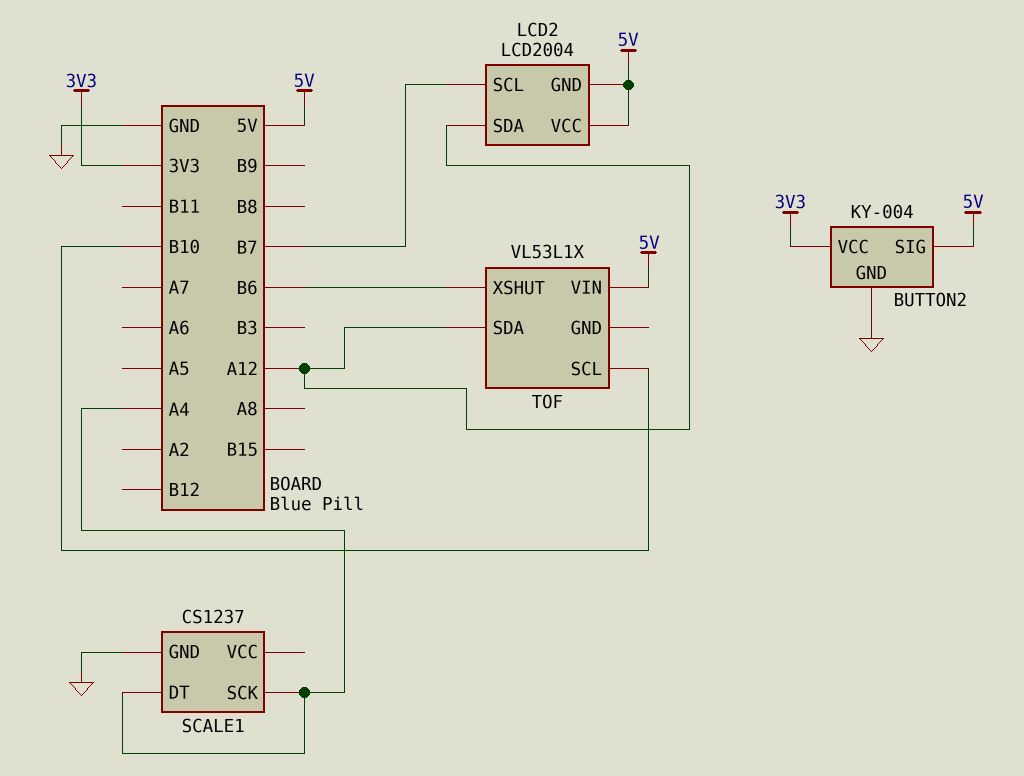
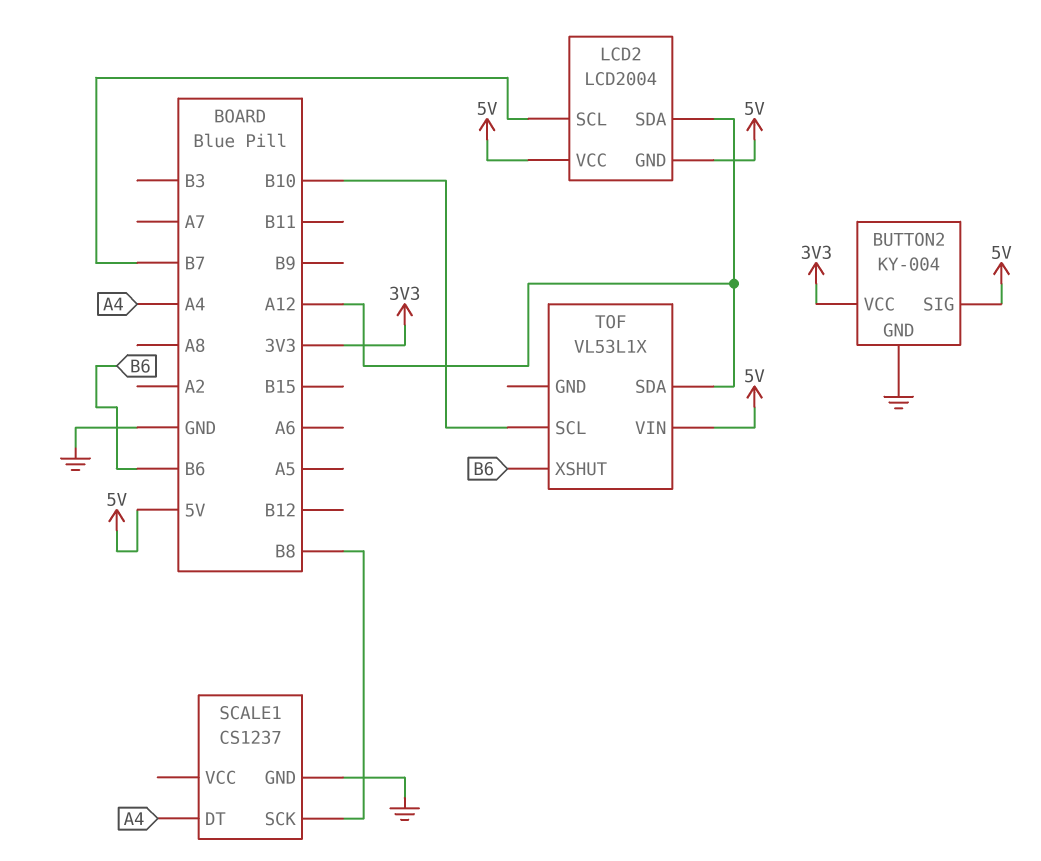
SCALE1 pin SCK: A4 -> B8

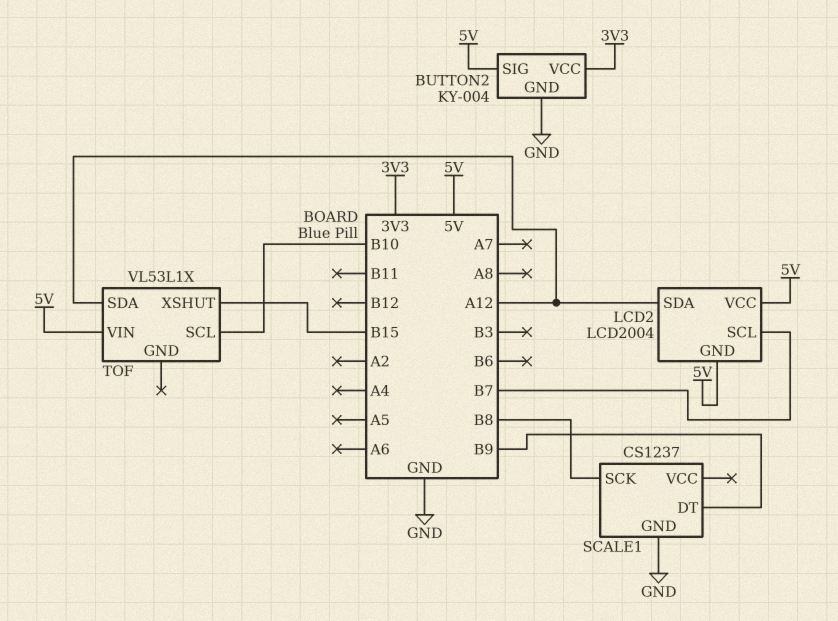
SCALE1 pin DT: A4 -> B9
TOF pin XSHUT: B6 -> B15

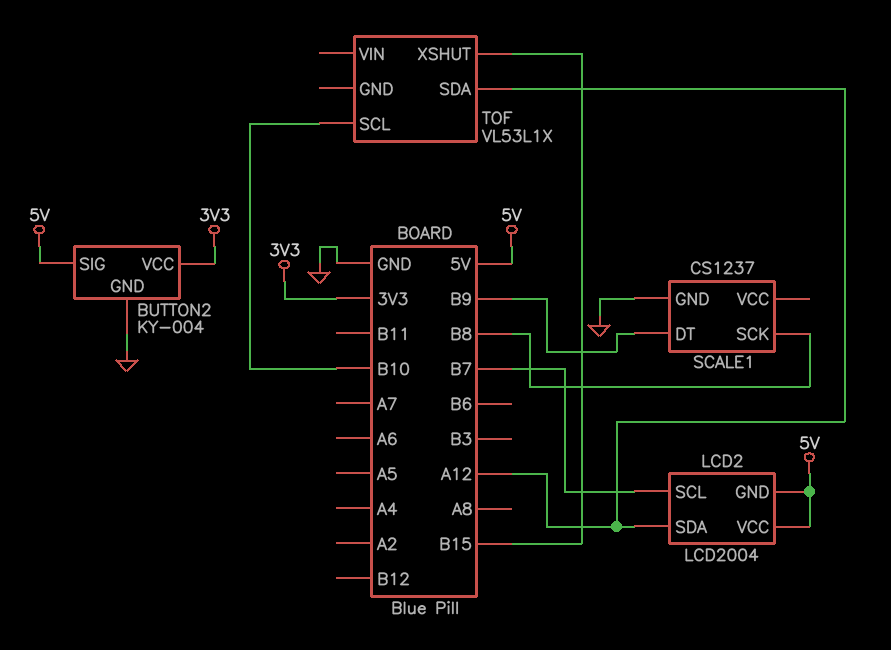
TOF pin VIN: 5V -> none

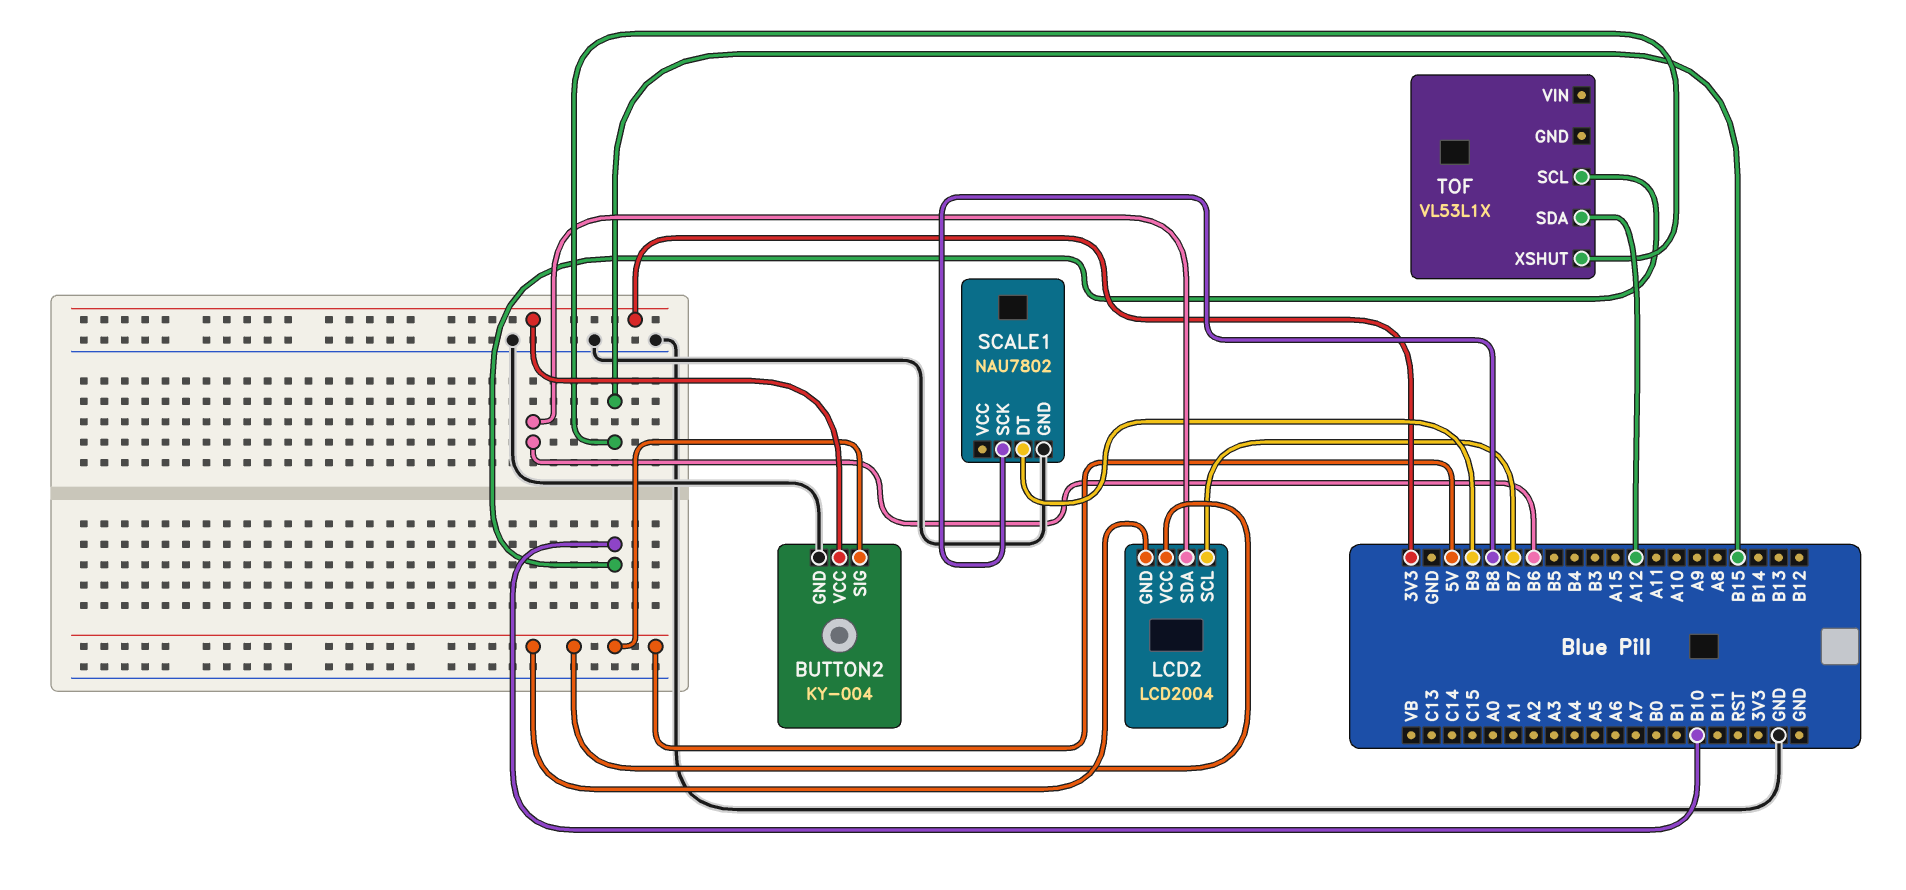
LCD2 pin SDA: A12 -> B6
SCALE1: CS1237 -> NAU7802

